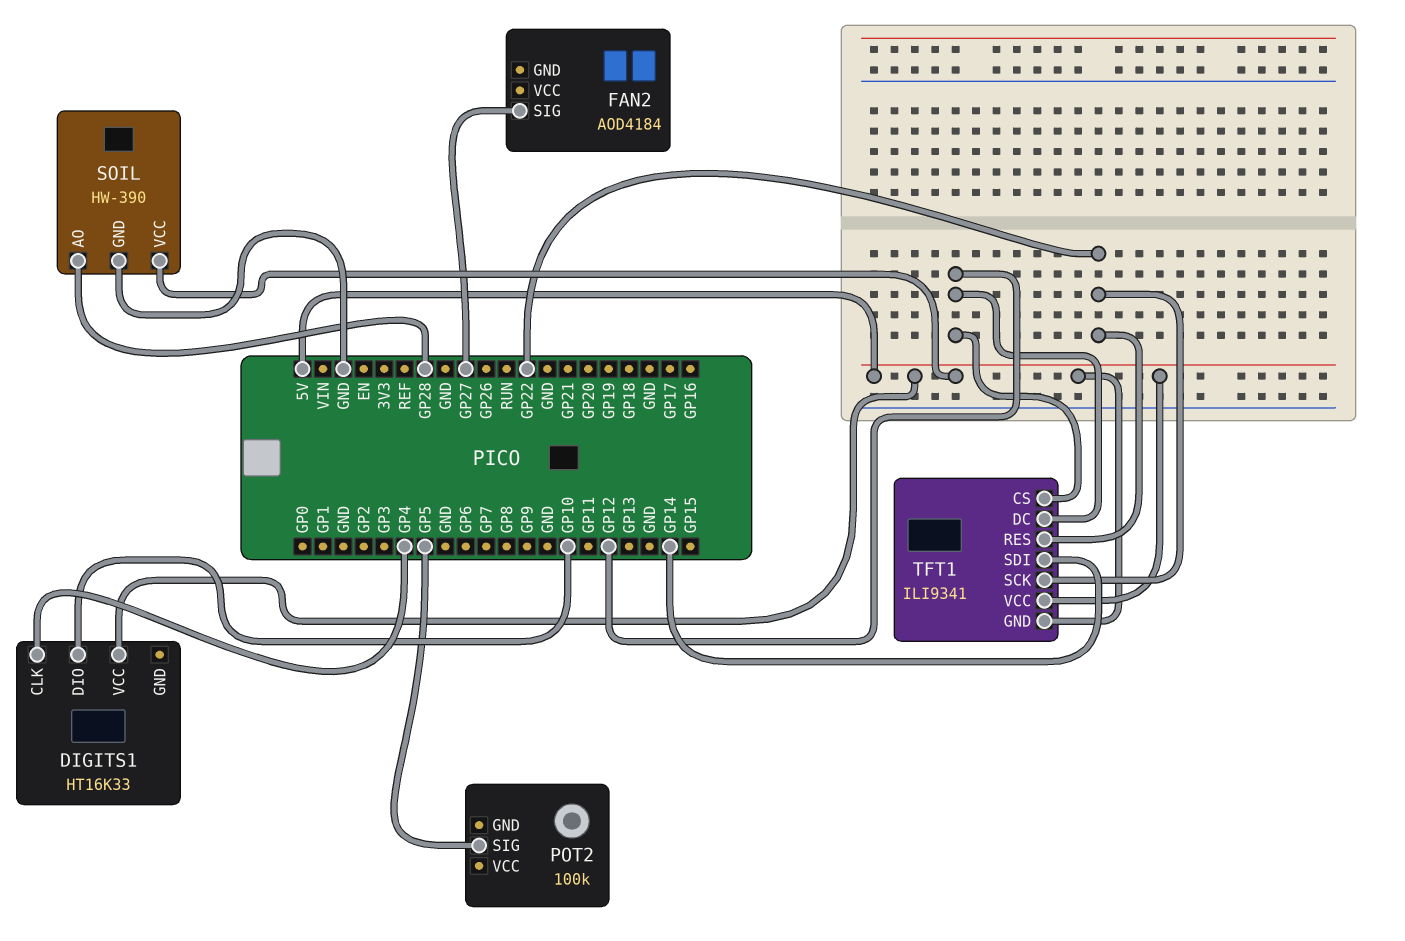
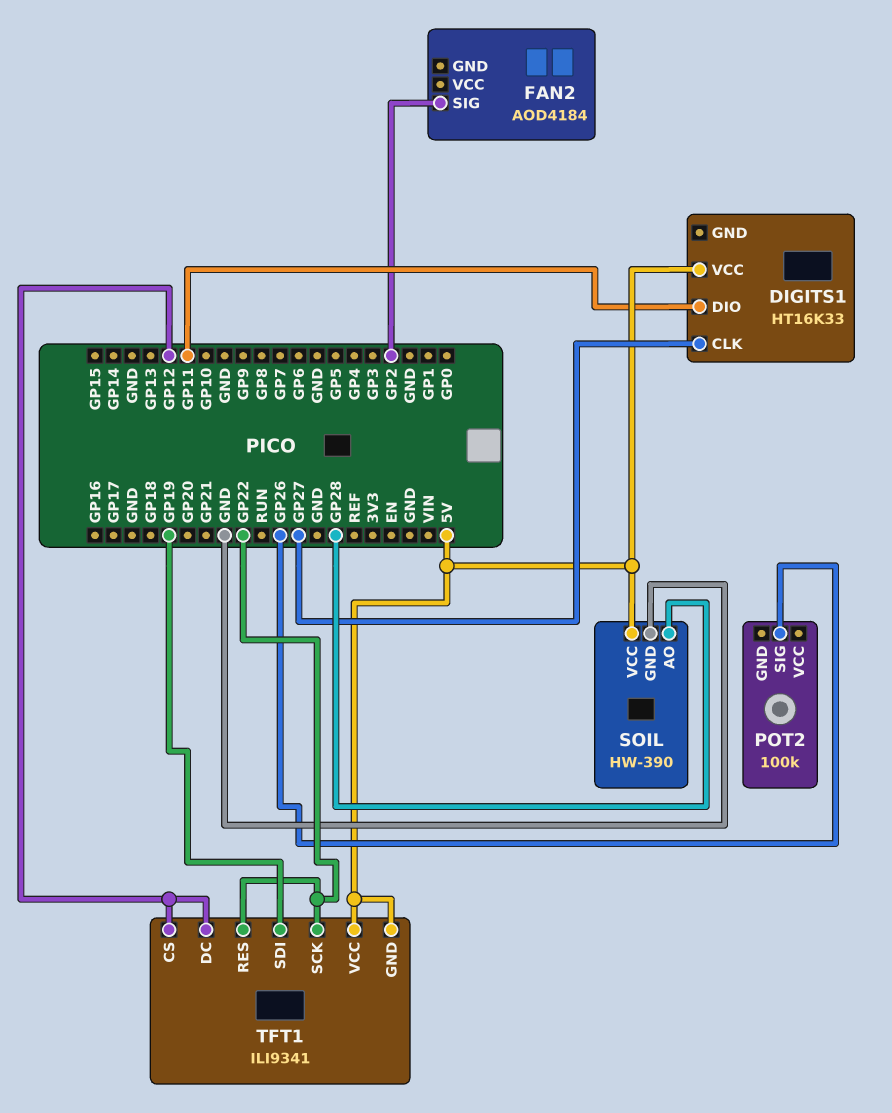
DIGITS1 pin CLK: GP4 -> GP27
DIGITS1 pin DIO: GP10 -> GP11
FAN2 pin SIG: GP27 -> GP2
POT2 pin SIG: GP5 -> GP26
TFT1 pin SDI: GP14 -> GP19

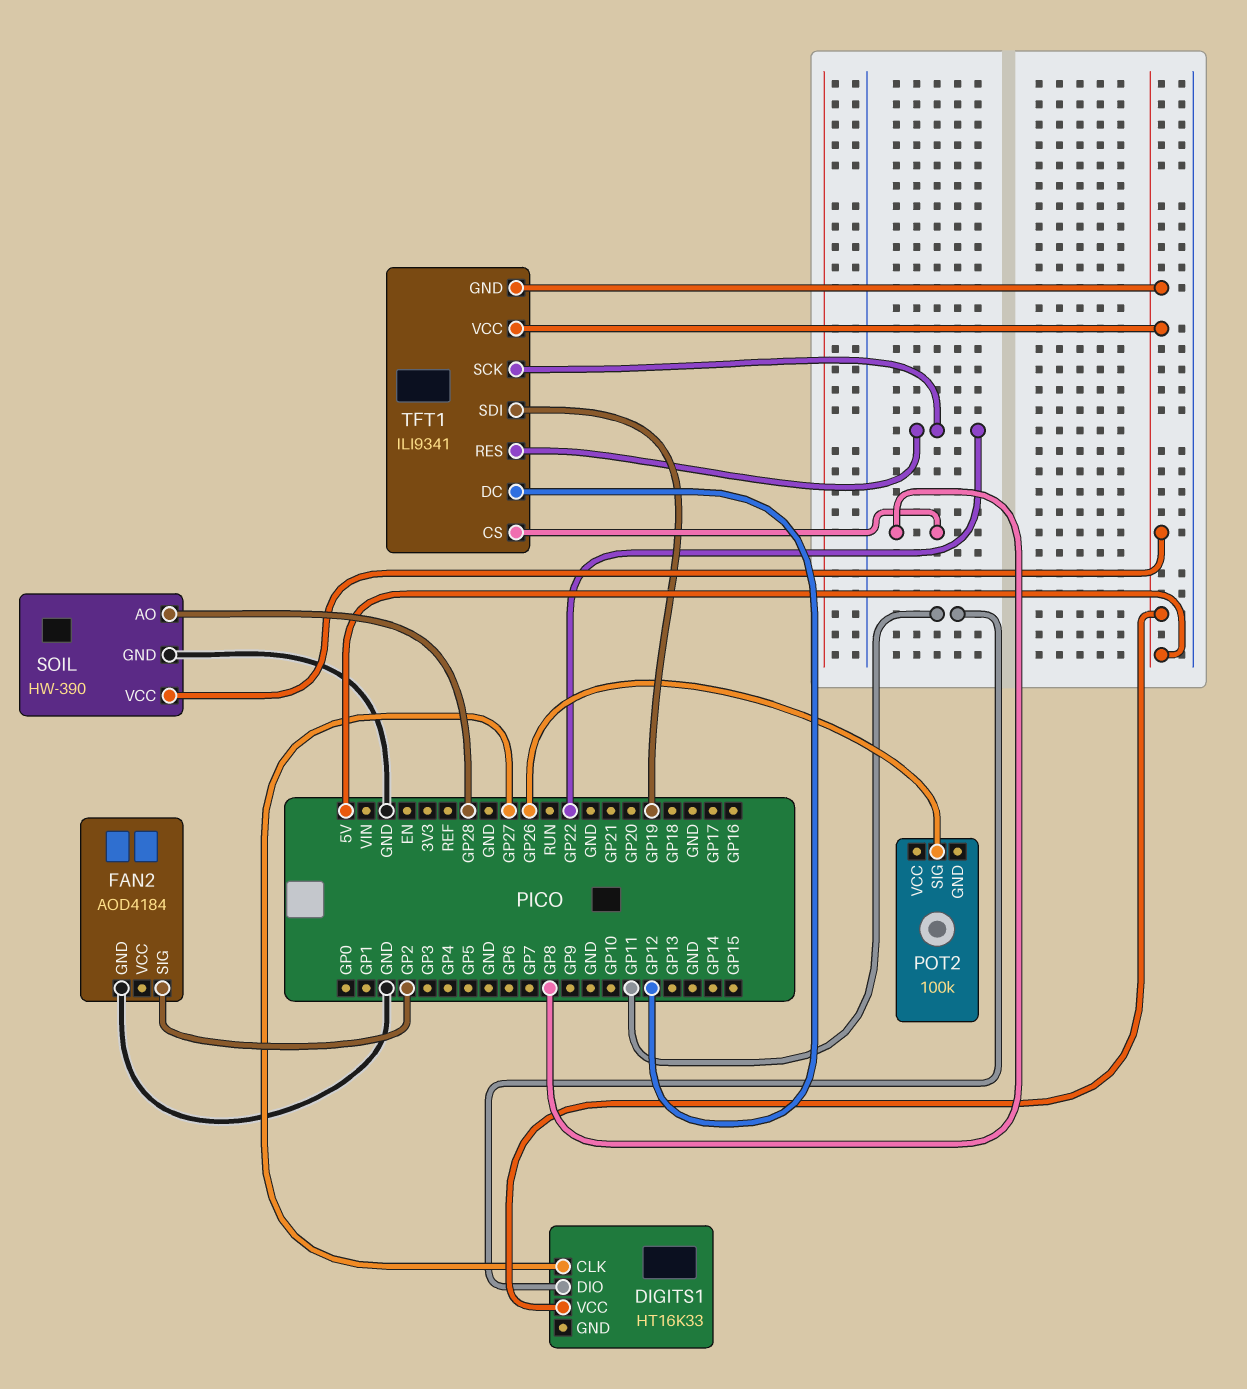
FAN2 pin GND: none -> GND
TFT1 pin CS: GP12 -> GP8

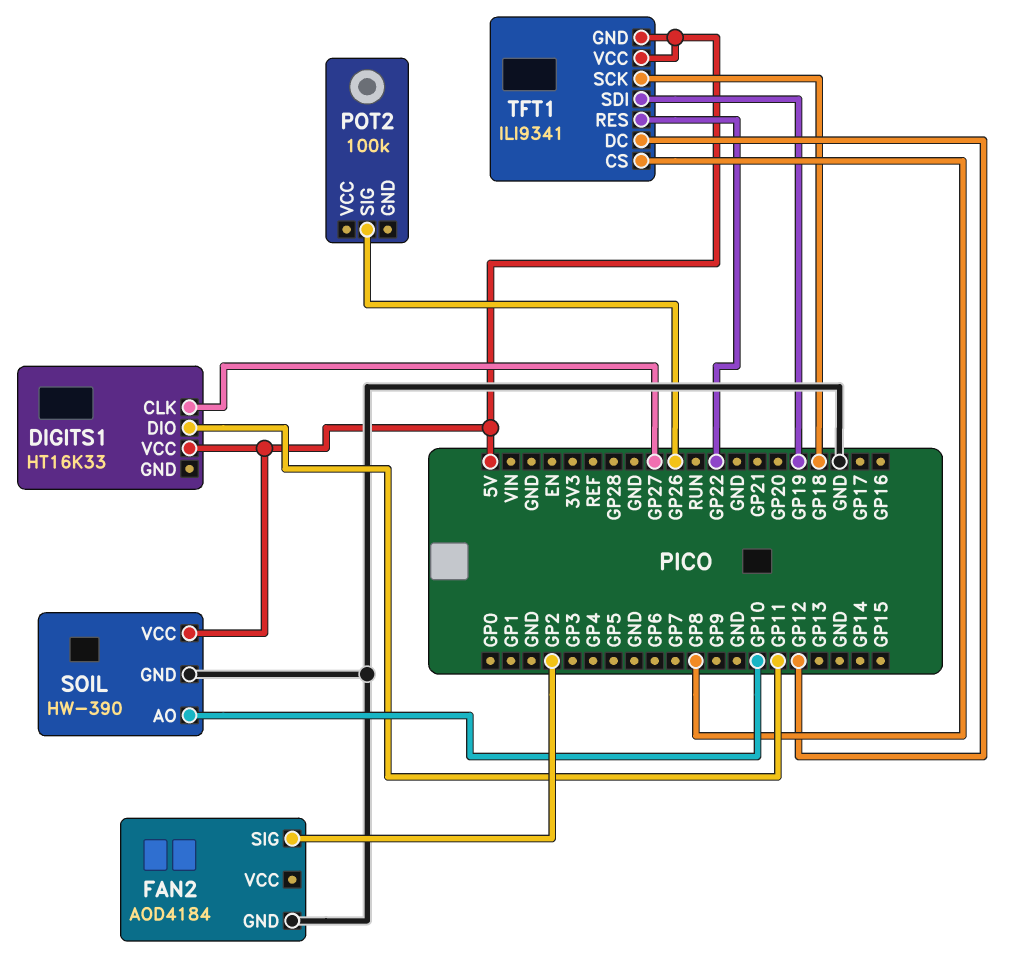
SOIL pin AO: GP28 -> GP10
TFT1 pin SCK: GP22 -> GP18

